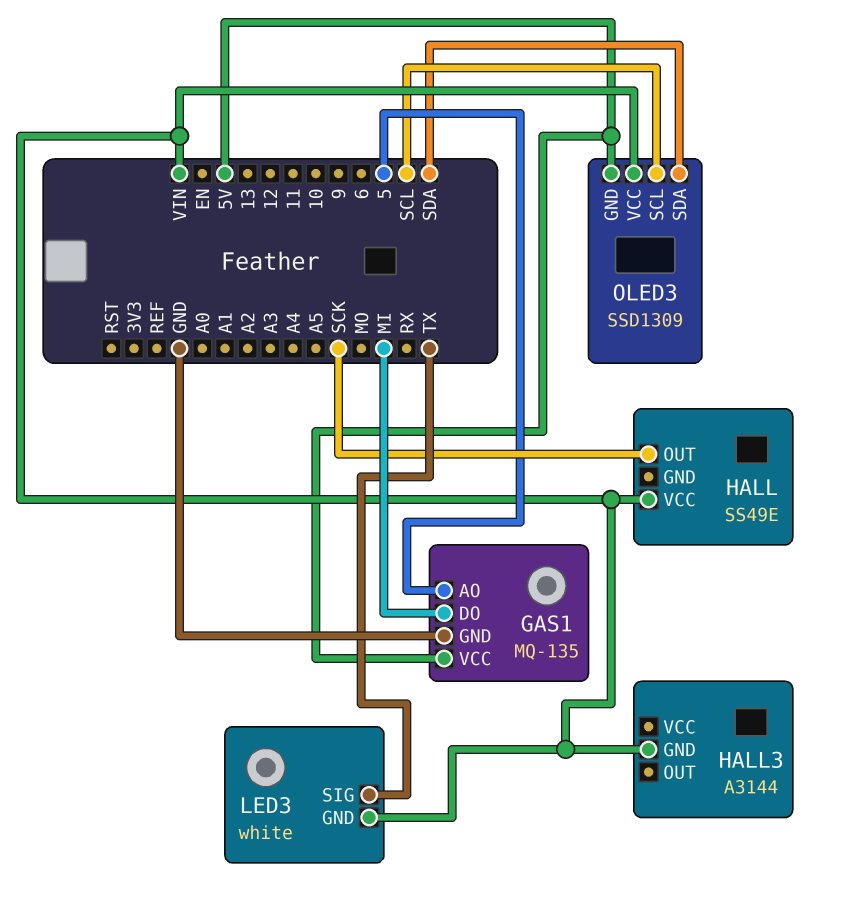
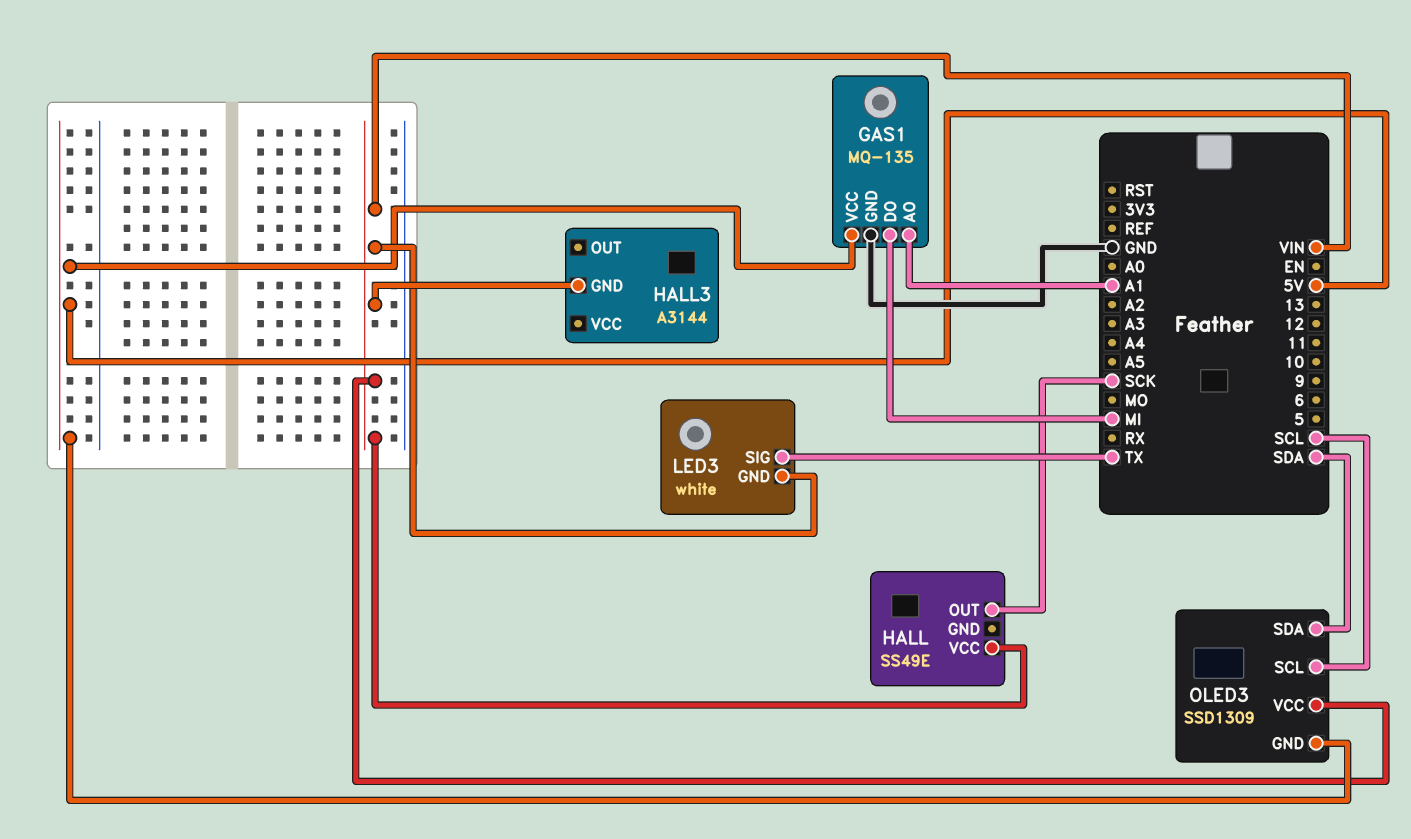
GAS1 pin AO: 5 -> A1

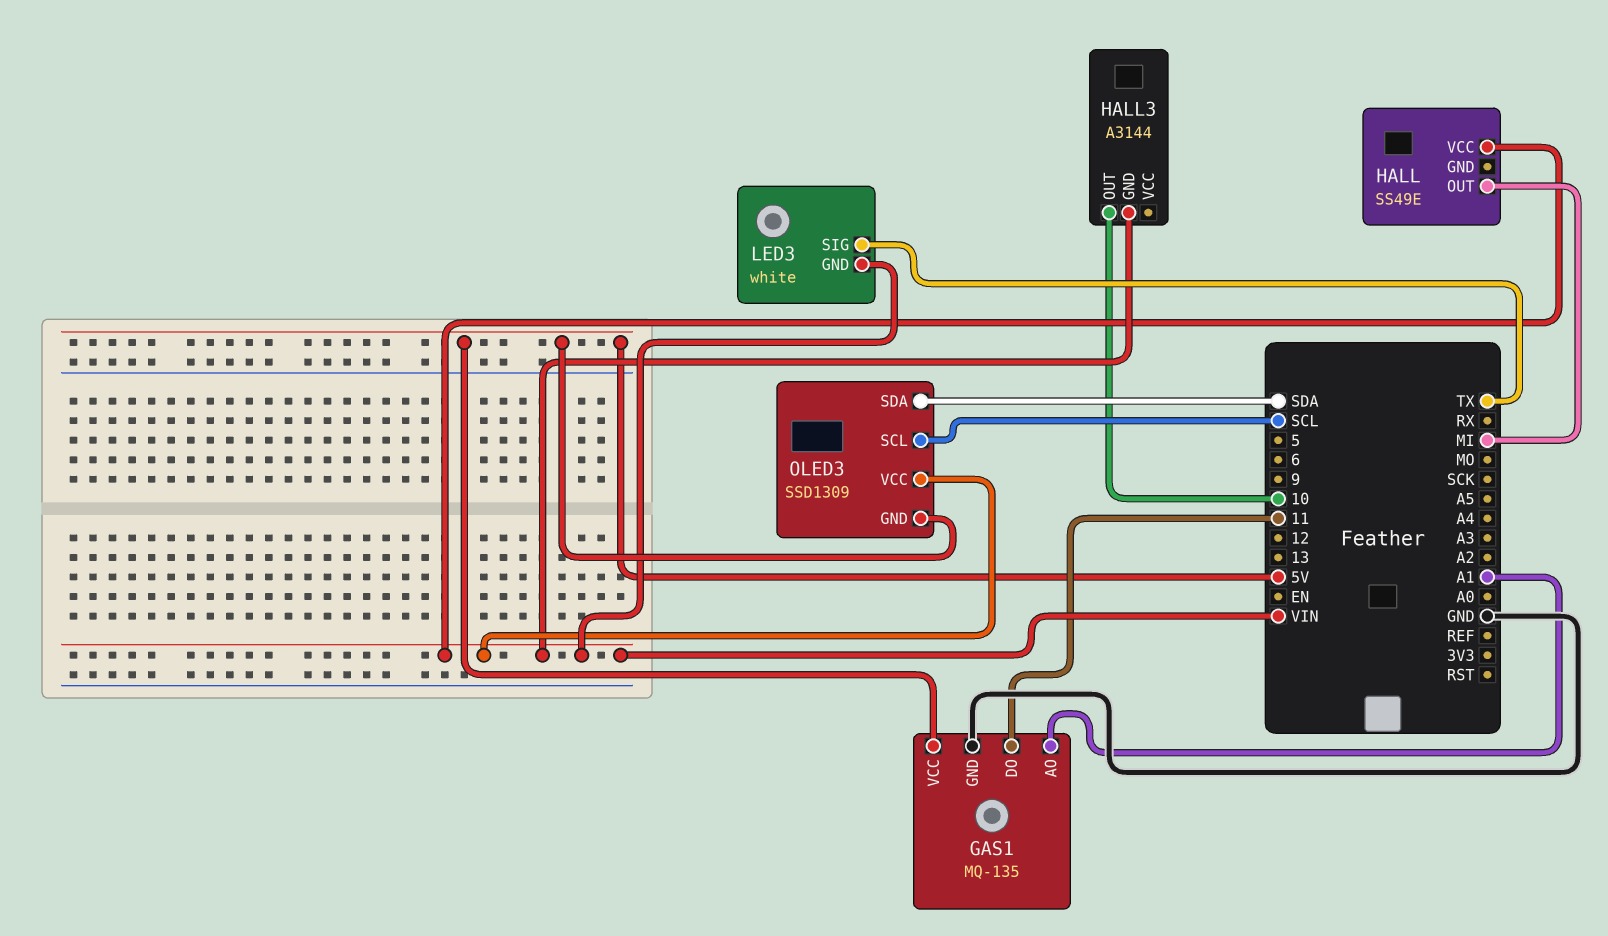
GAS1 pin DO: MI -> 11
HALL pin OUT: SCK -> MI
HALL3 pin OUT: none -> 10

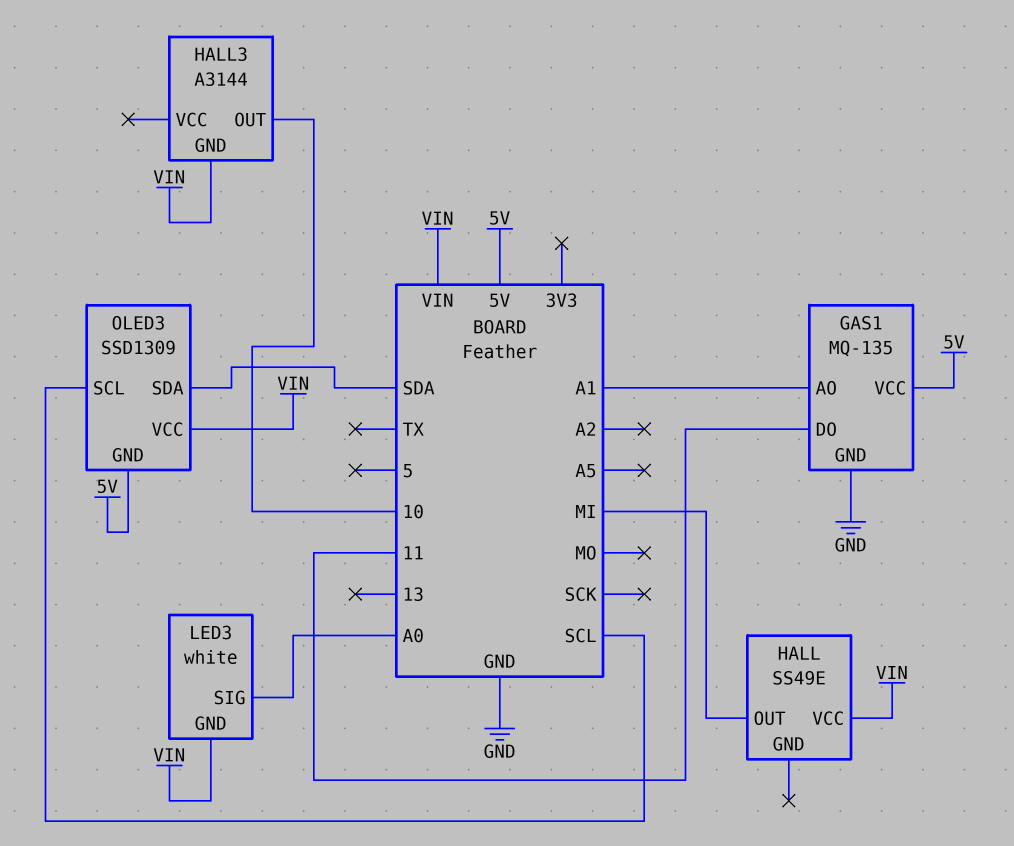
LED3 pin SIG: TX -> A0

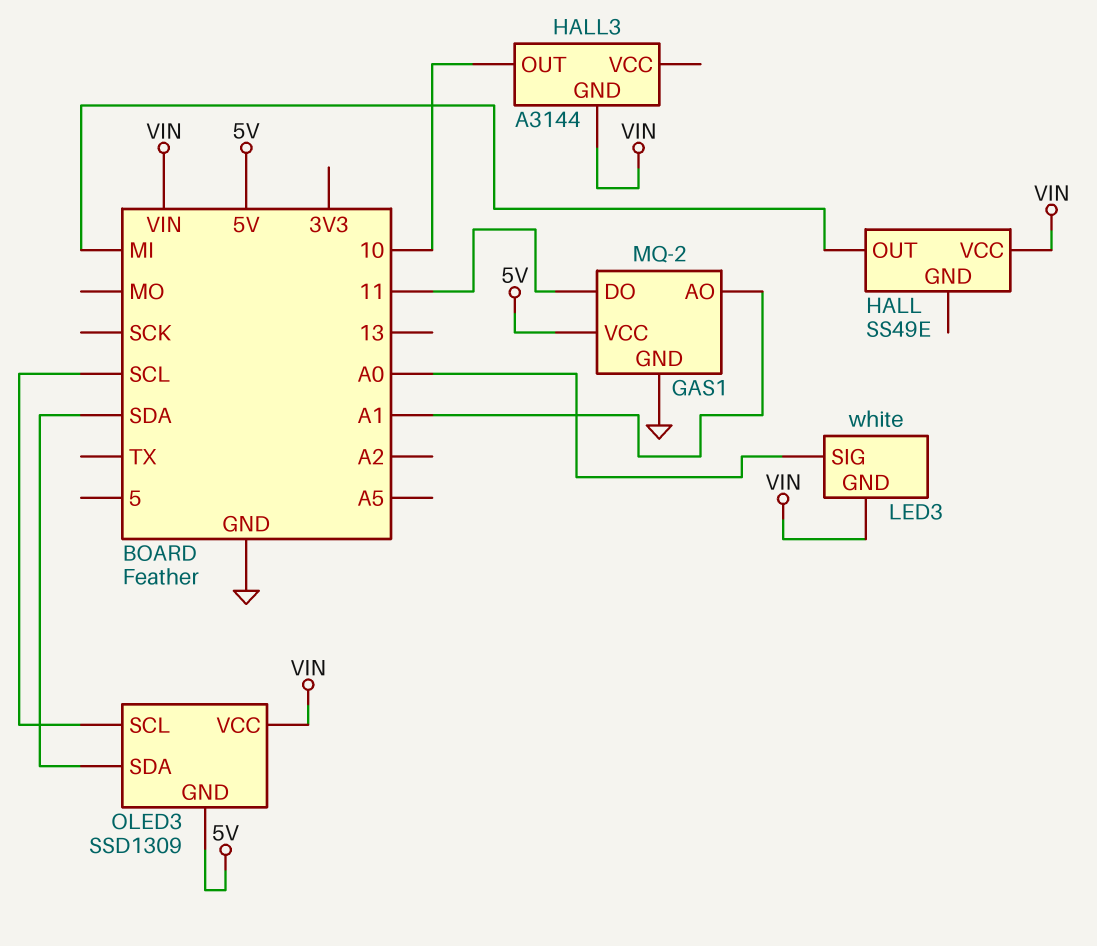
GAS1: MQ-135 -> MQ-2

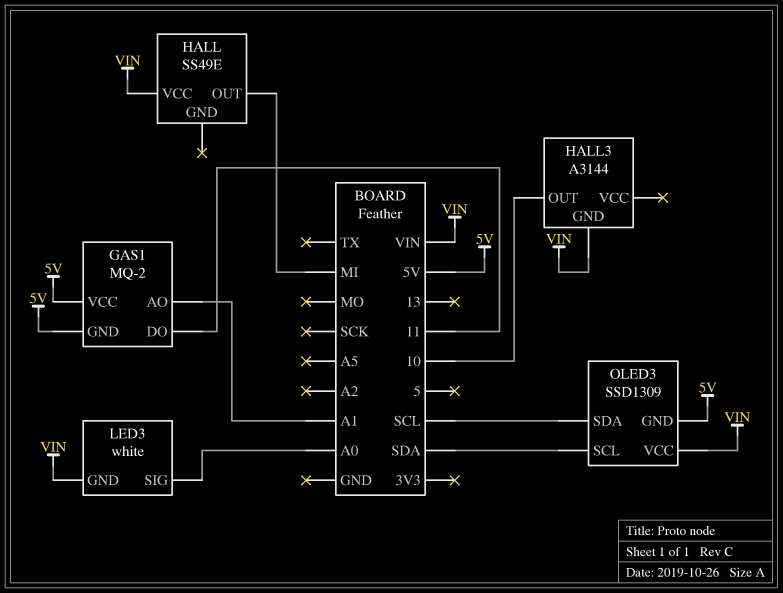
GAS1 pin GND: GND -> 5V
OLED3 pin SCL: SCL -> SDA
OLED3 pin SDA: SDA -> SCL

